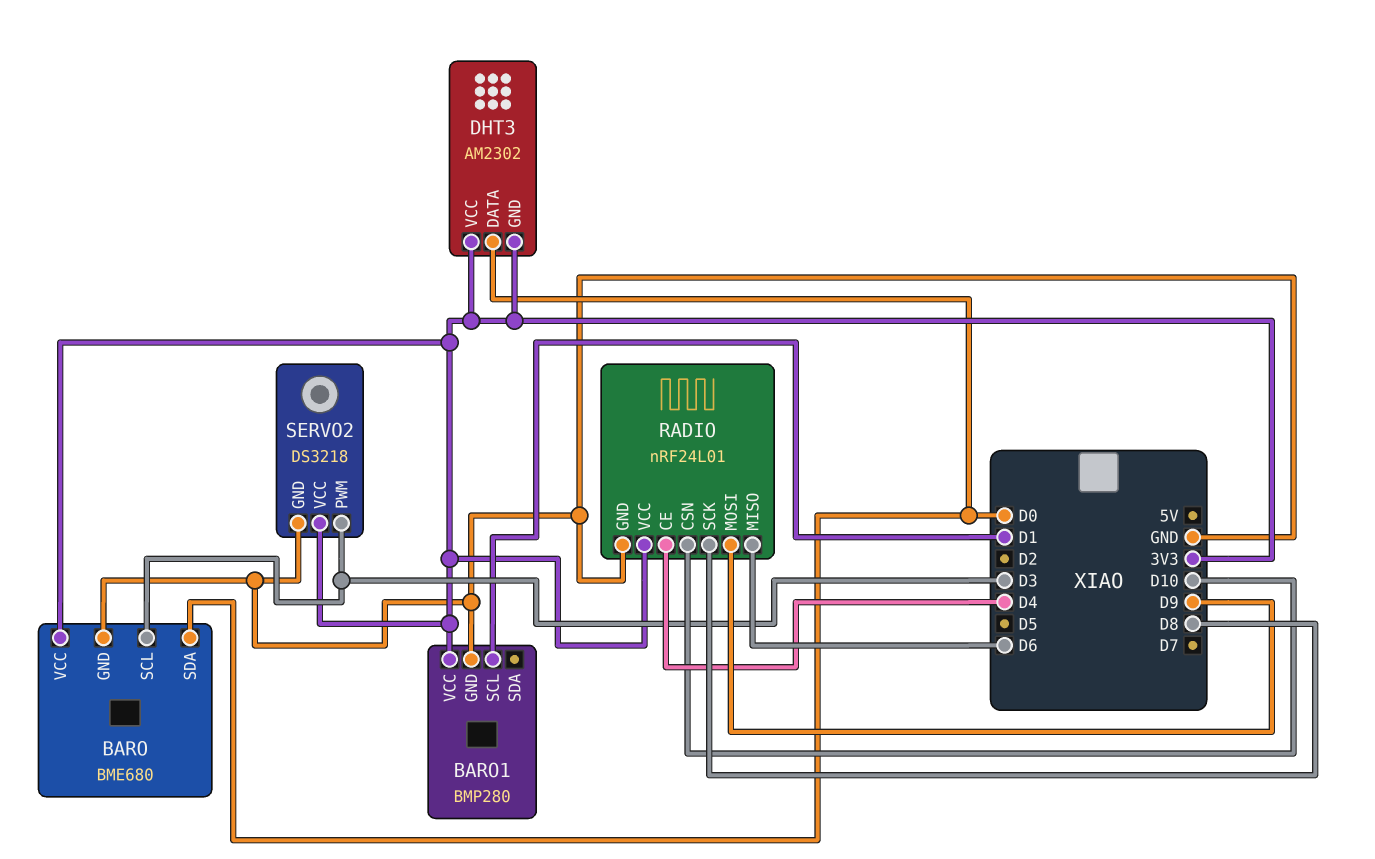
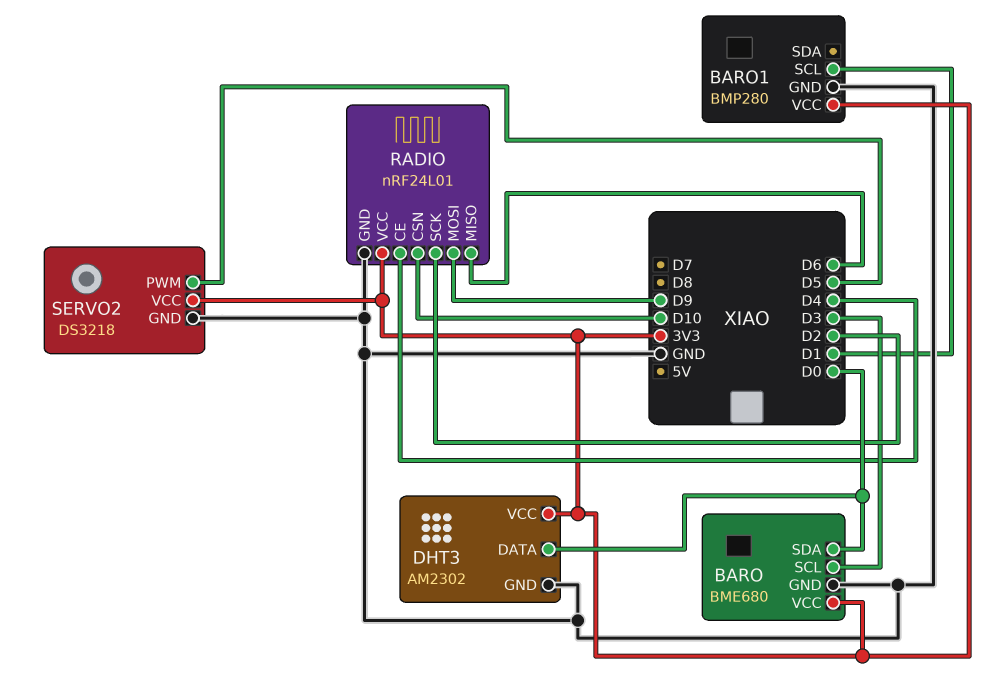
DHT3 pin GND: 3V3 -> GND
RADIO pin SCK: D8 -> D2
SERVO2 pin PWM: D3 -> D5

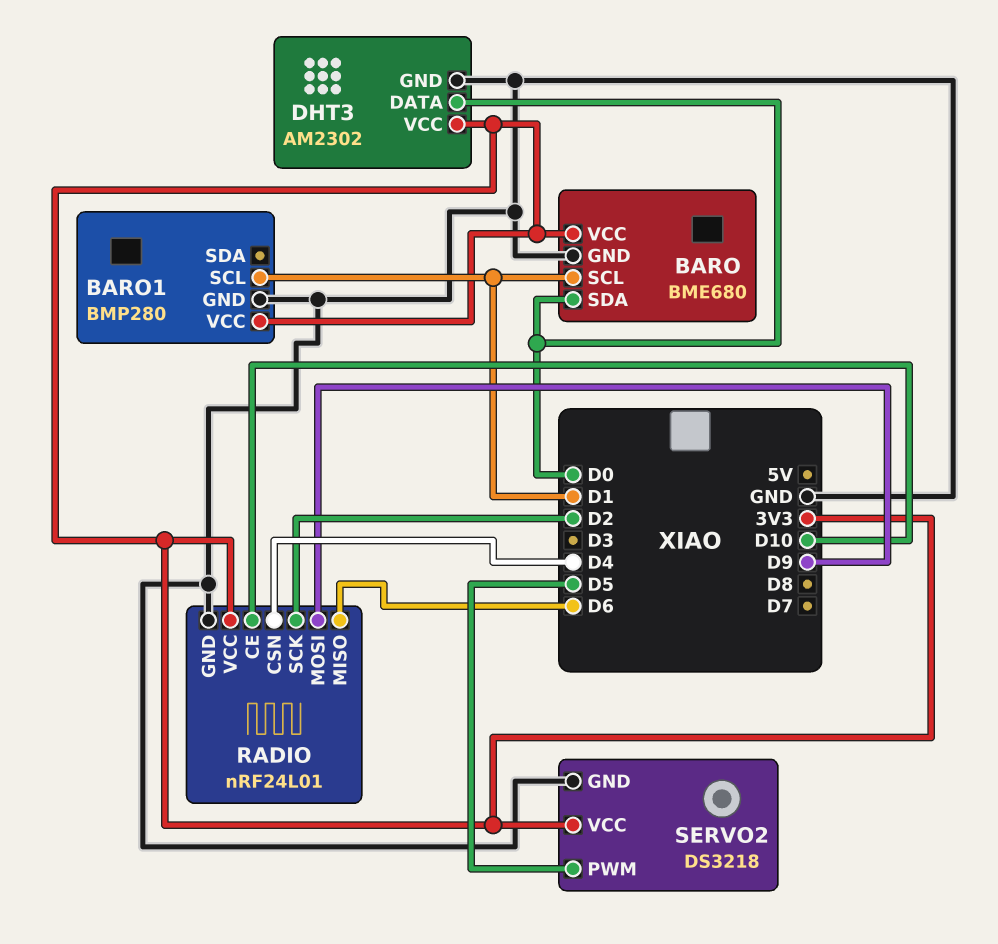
BARO pin SCL: D3 -> D1
RADIO pin CE: D4 -> D10
RADIO pin CSN: D10 -> D4

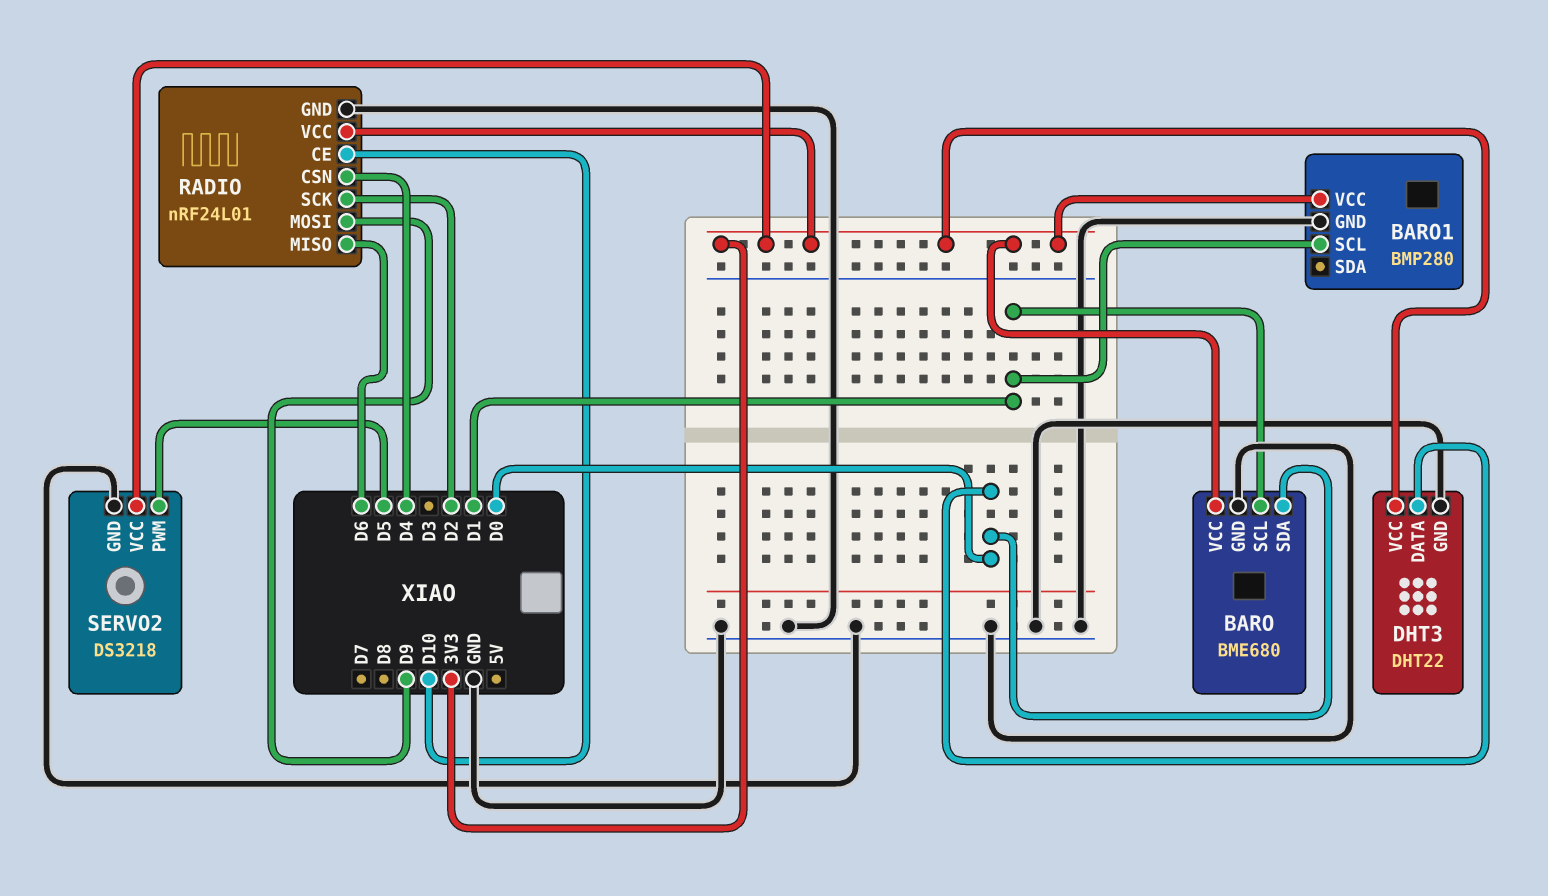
DHT3: AM2302 -> DHT22

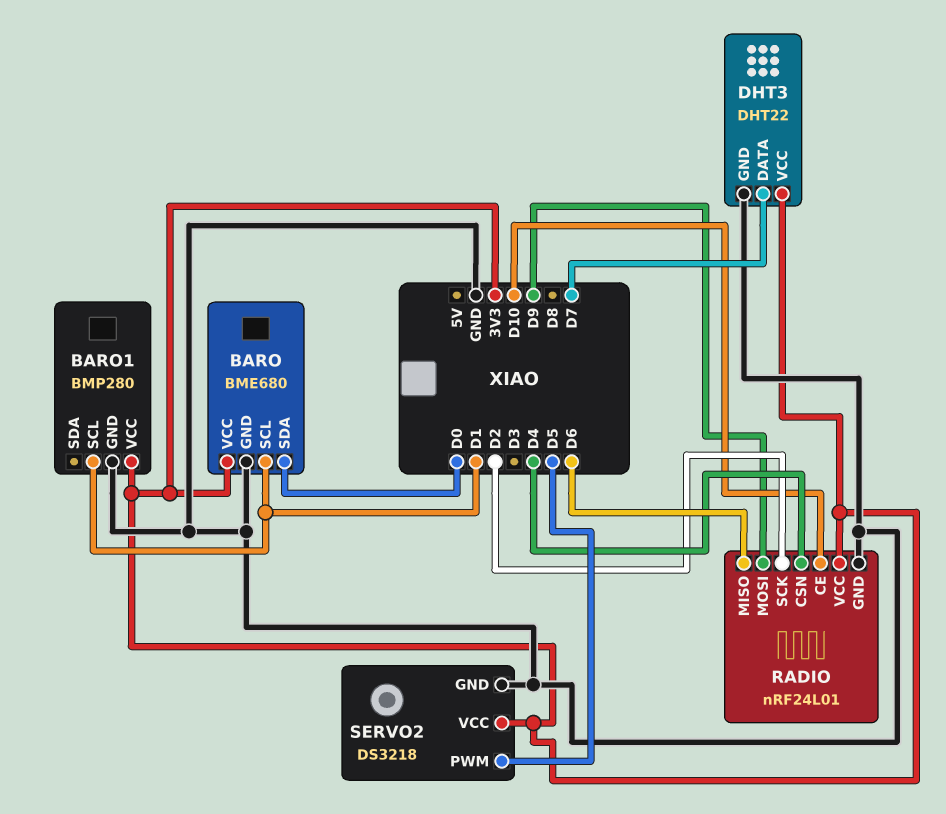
DHT3 pin DATA: D0 -> D7

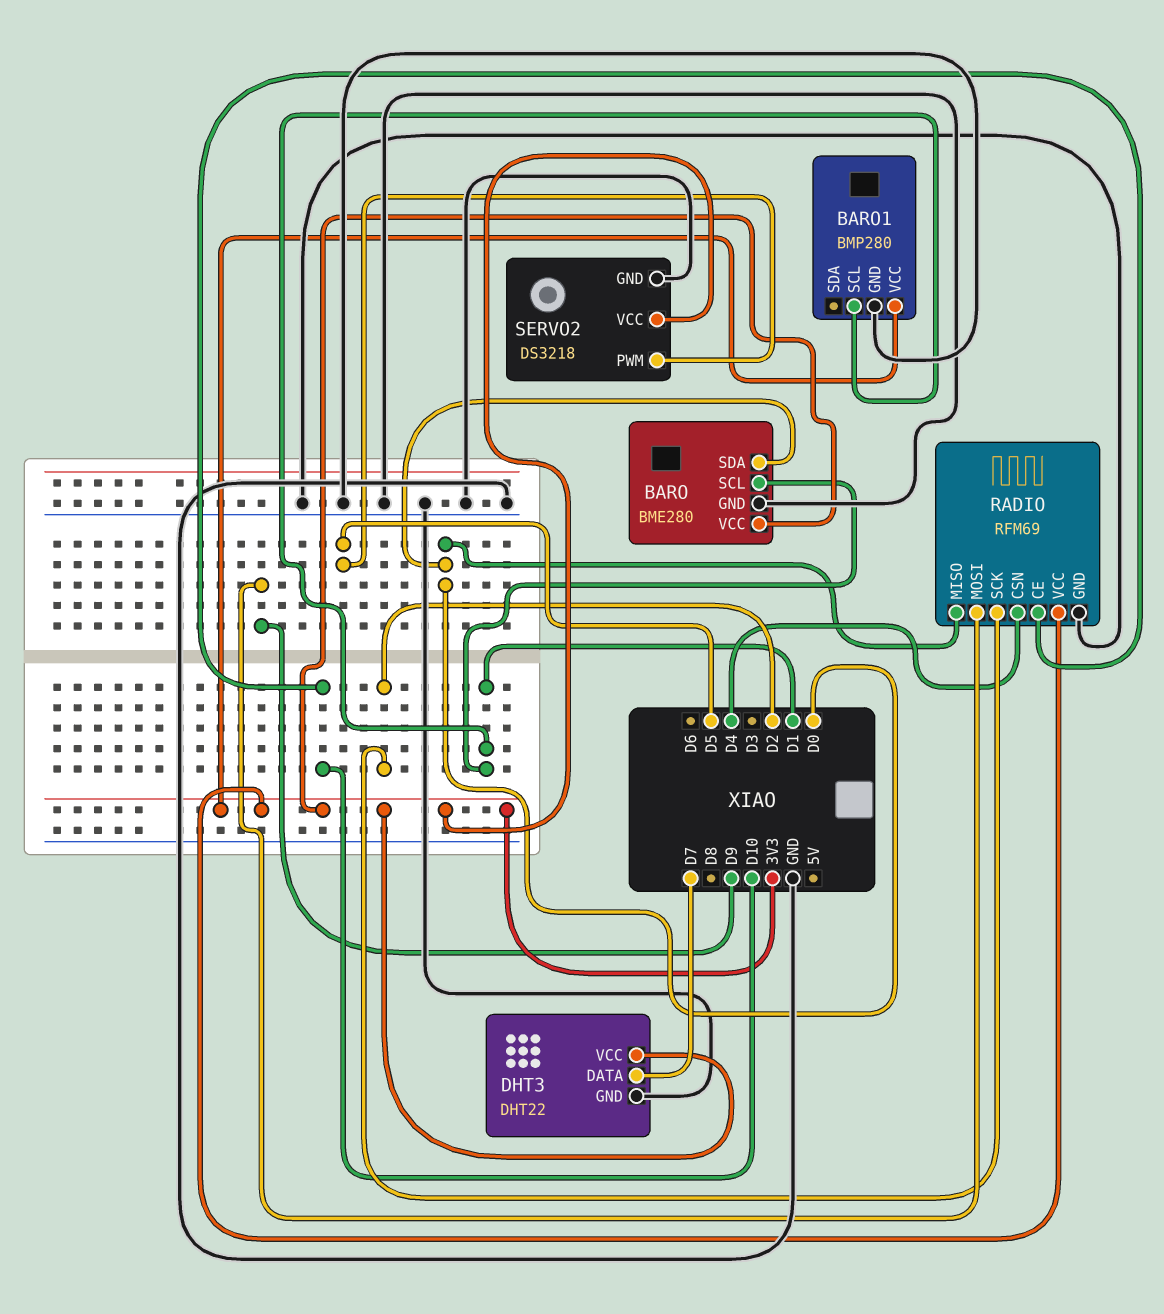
BARO: BME680 -> BME280
RADIO: nRF24L01 -> RFM69
RADIO pin MISO: D6 -> D0

